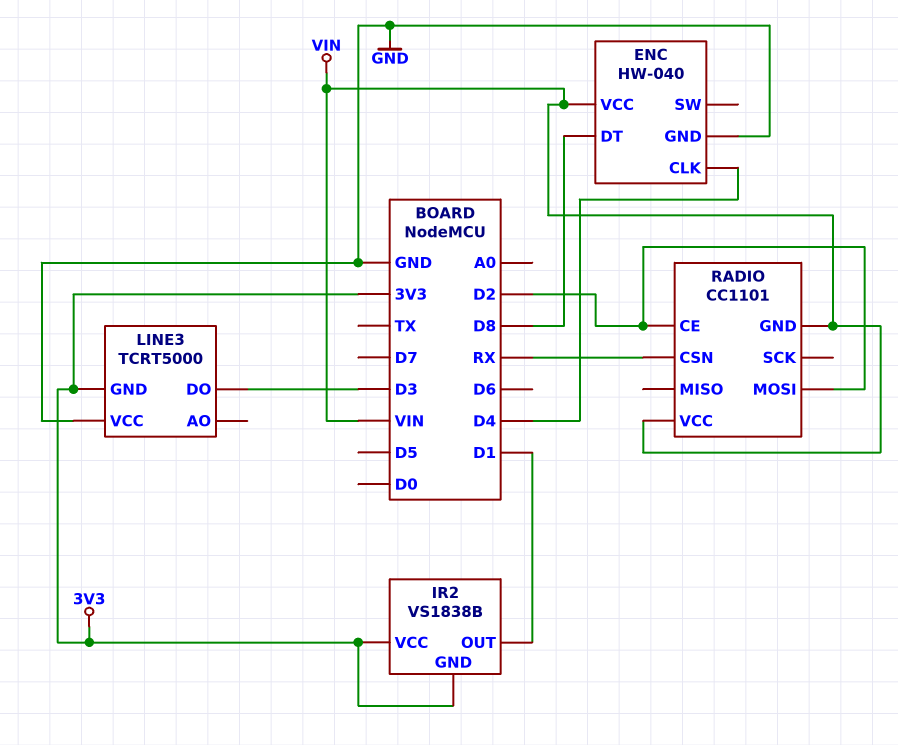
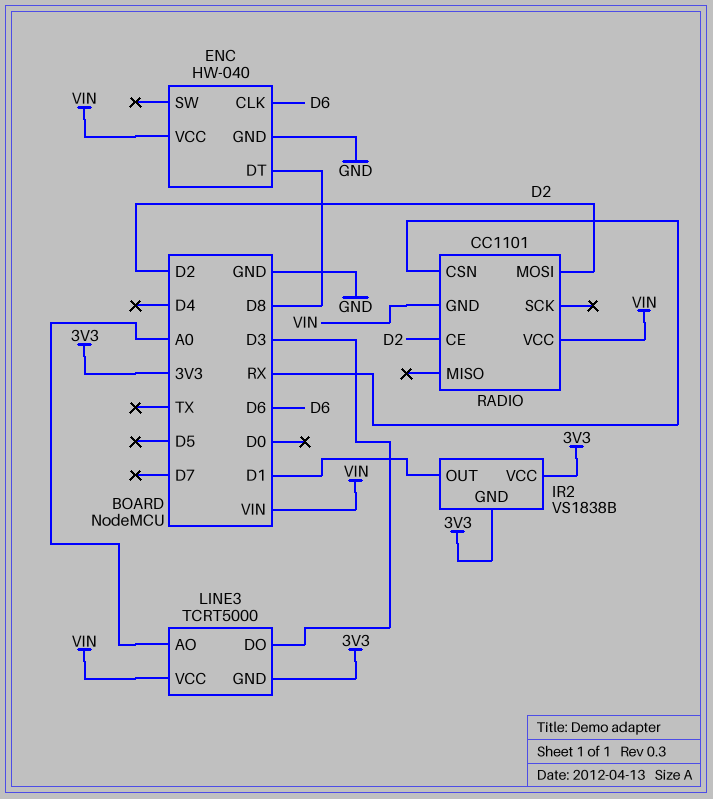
ENC pin CLK: D4 -> D6
LINE3 pin AO: none -> A0
LINE3 pin VCC: GND -> VIN

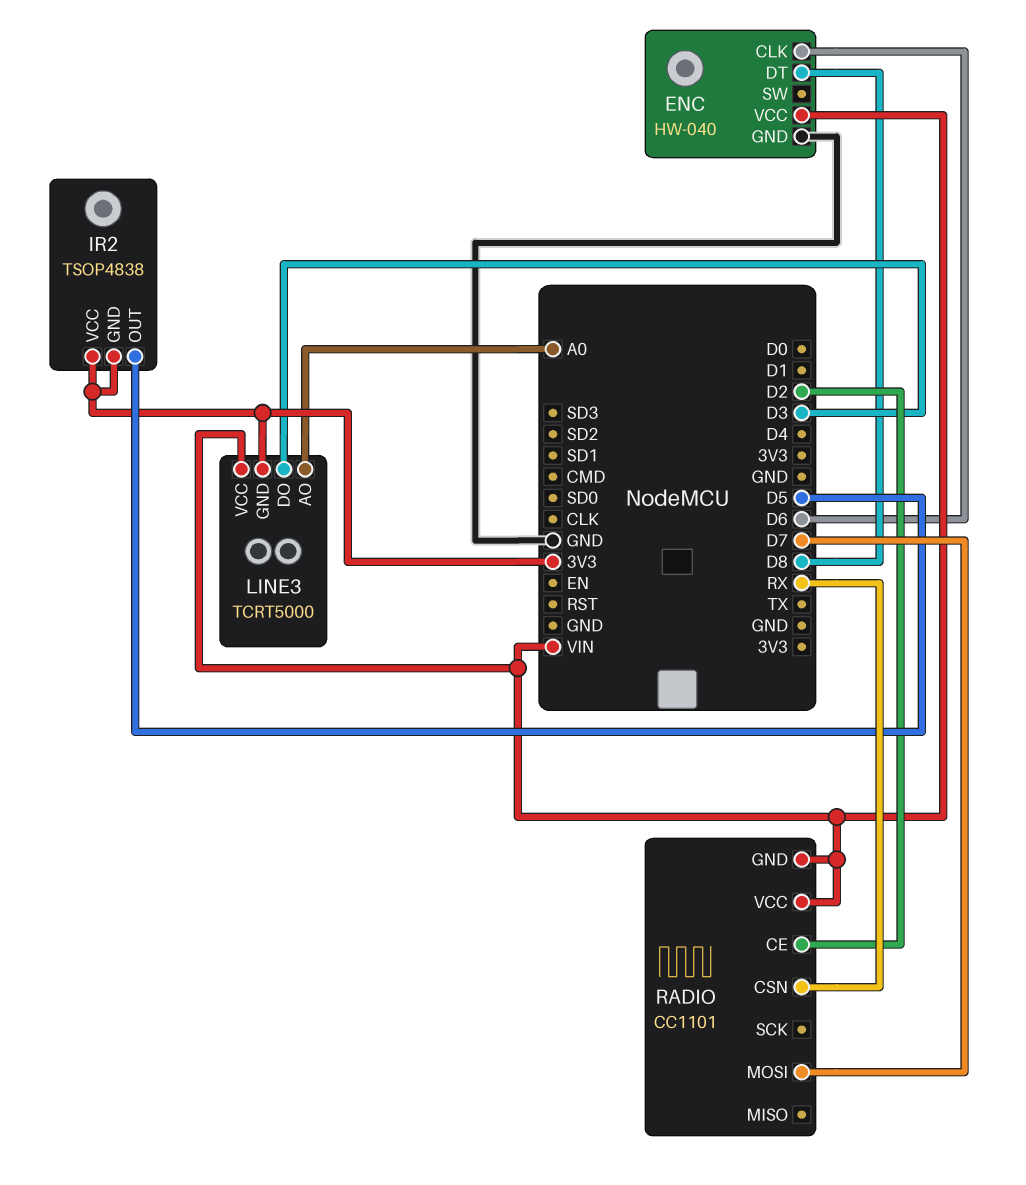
IR2: VS1838B -> TSOP4838
IR2 pin OUT: D1 -> D5
RADIO pin MOSI: D2 -> D7

